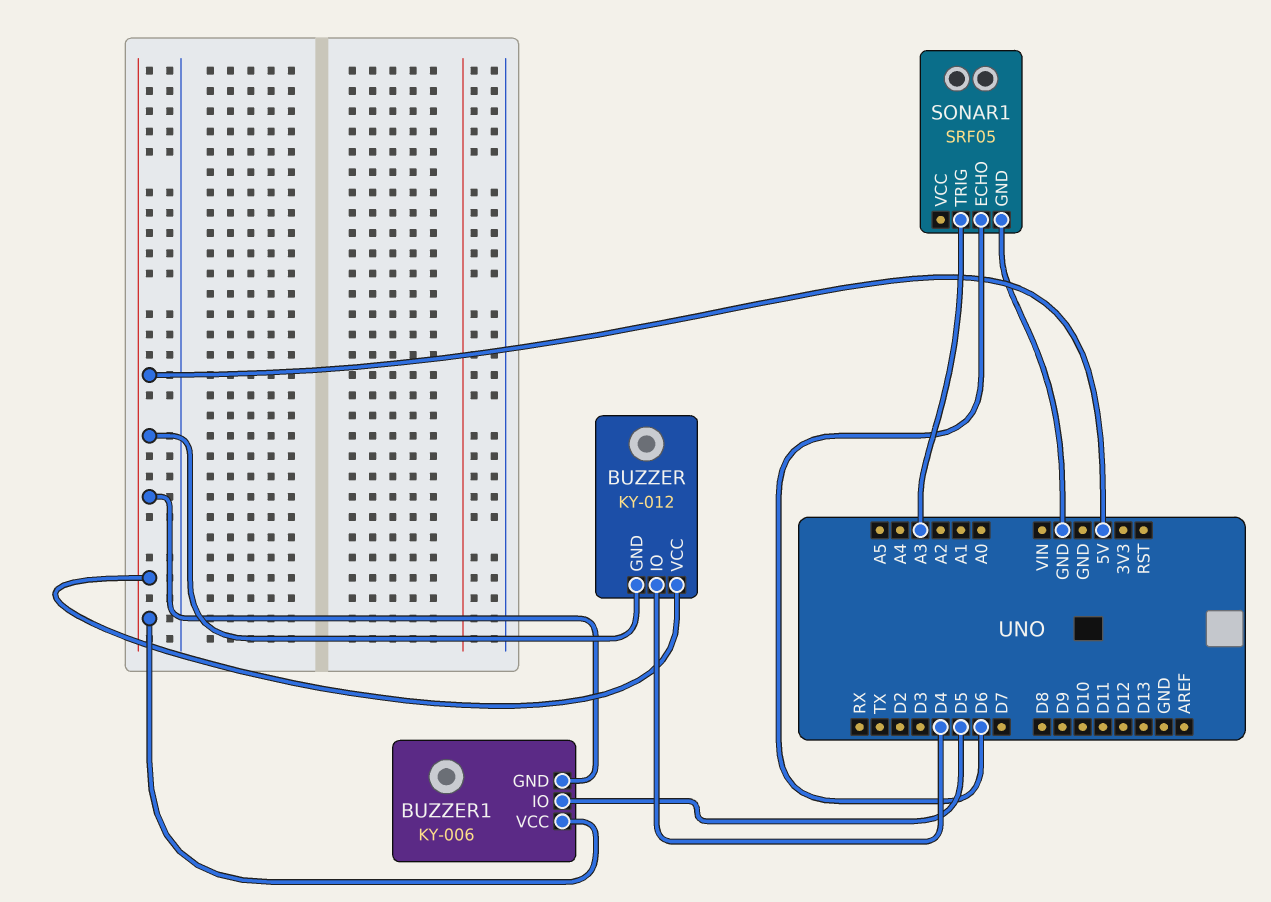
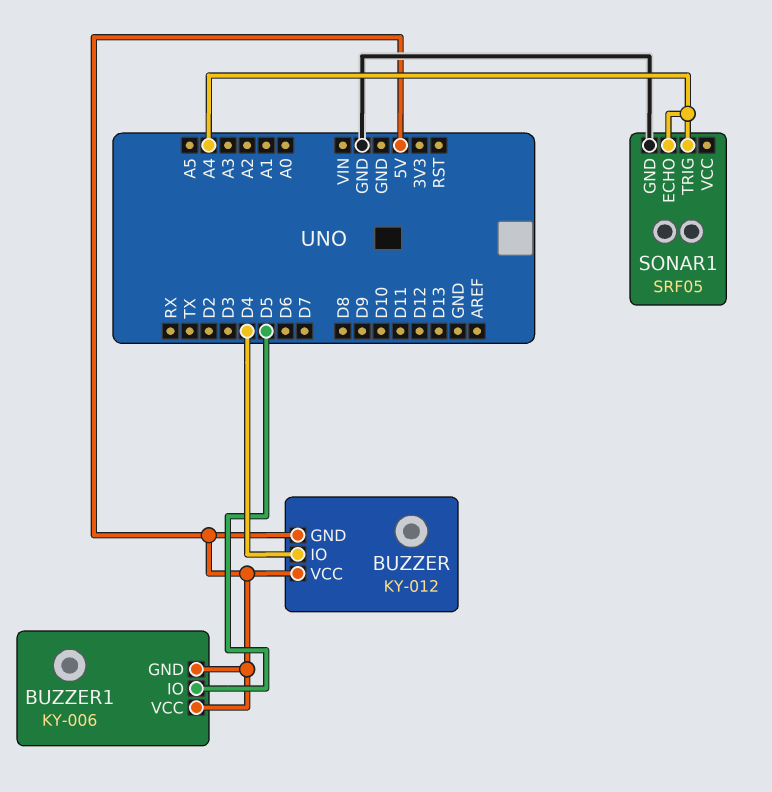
SONAR1 pin ECHO: D6 -> A4
SONAR1 pin TRIG: A3 -> A4

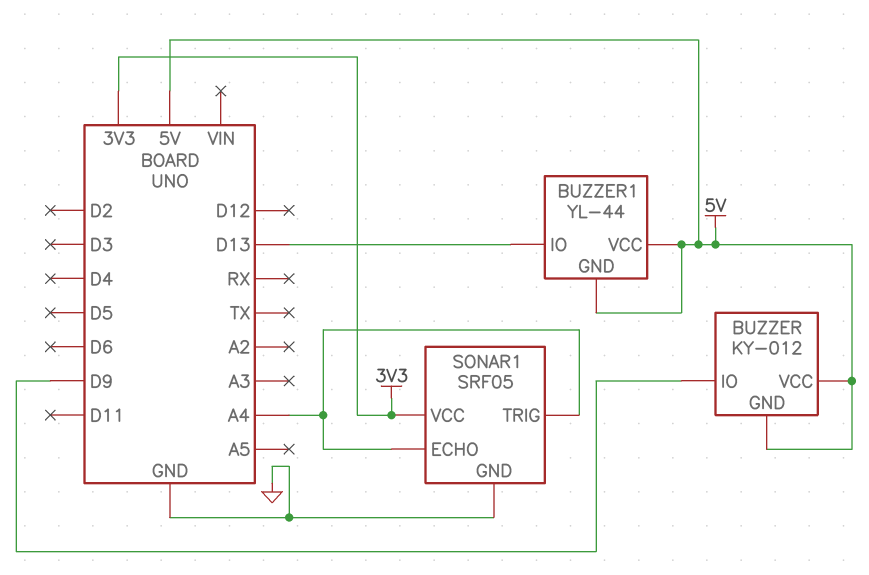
BUZZER pin IO: D4 -> D9
BUZZER1: KY-006 -> YL-44
BUZZER1 pin IO: D5 -> D13
SONAR1 pin VCC: none -> 3V3

